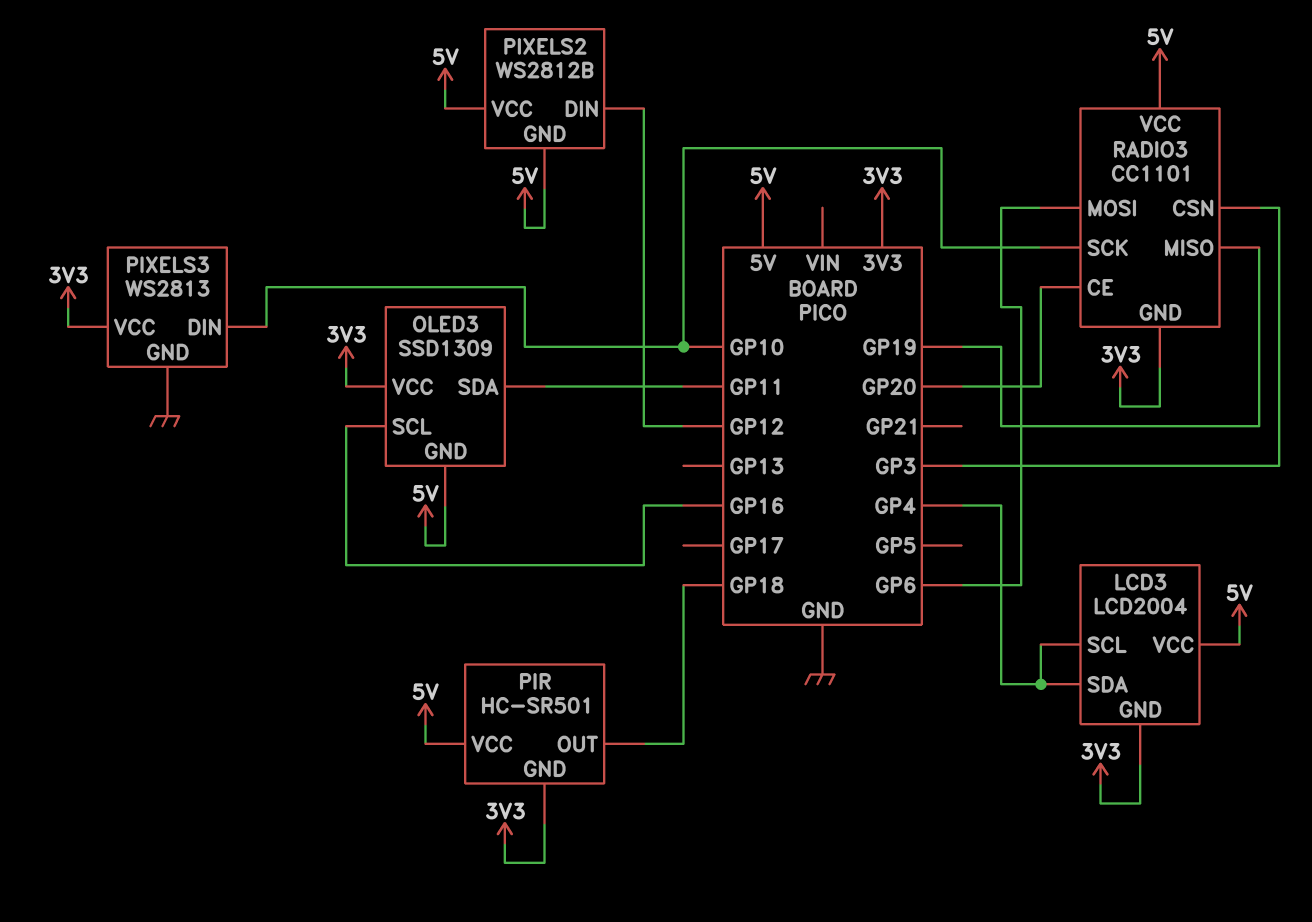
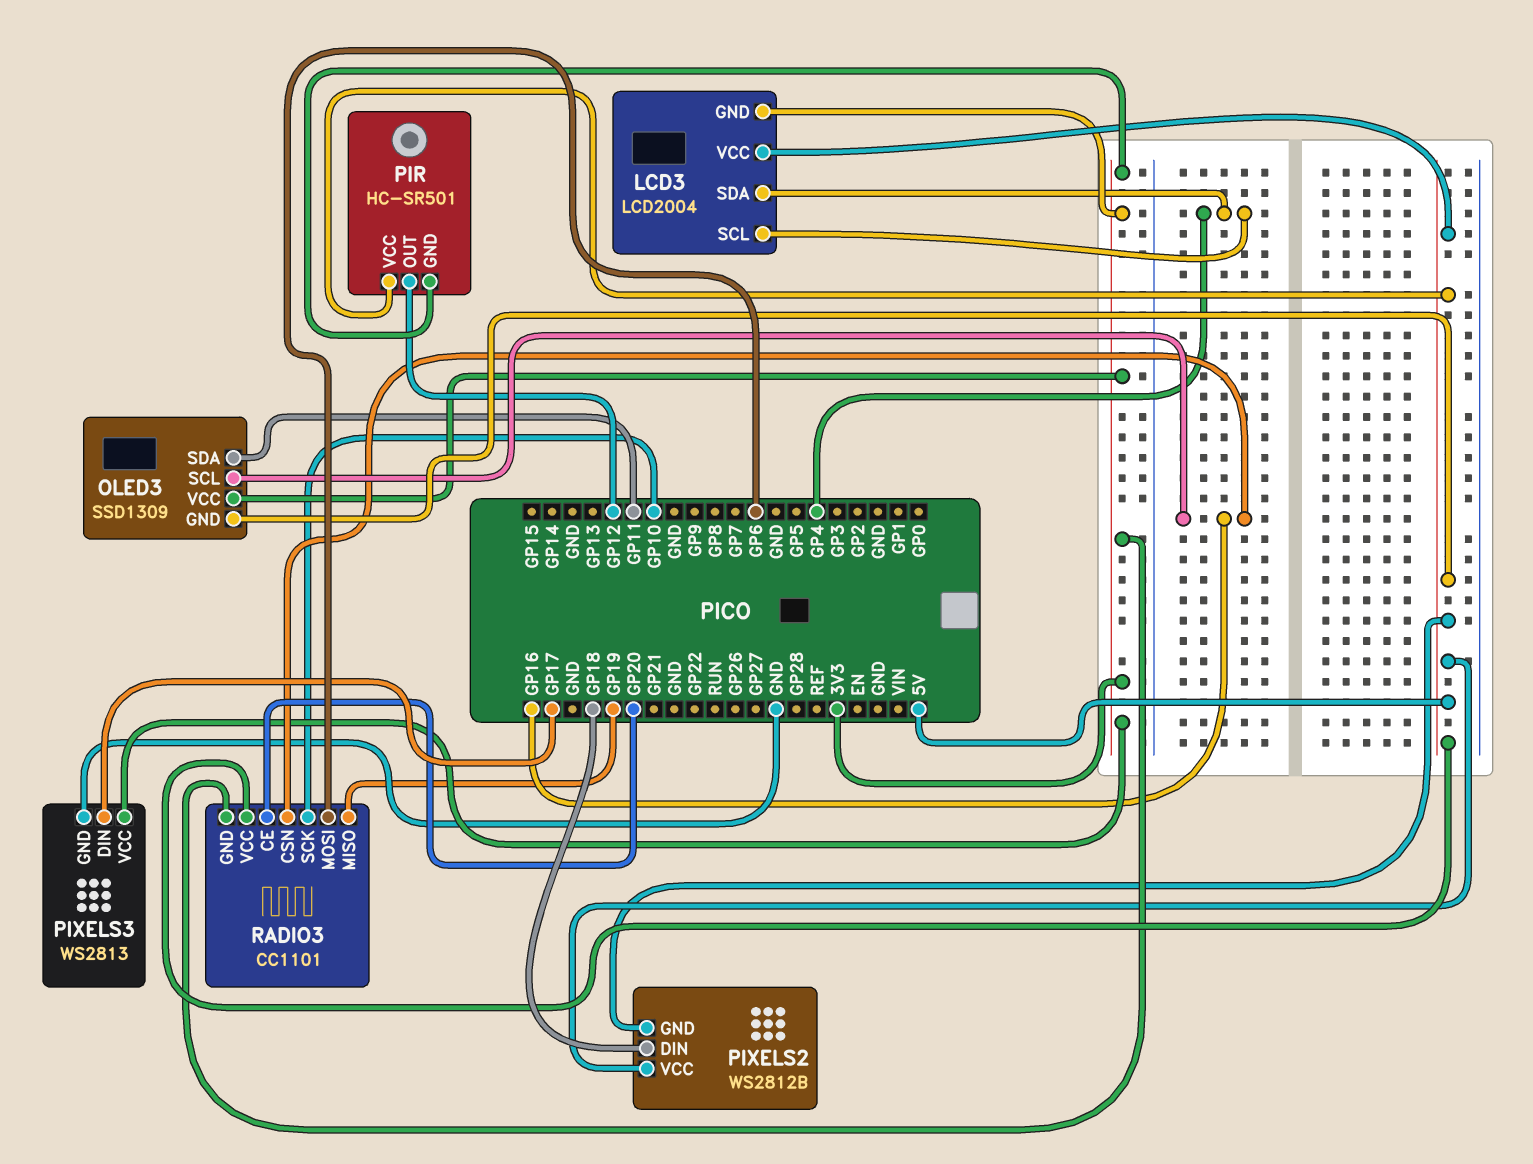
PIR pin OUT: GP18 -> GP12
PIXELS2 pin DIN: GP12 -> GP18
PIXELS3 pin DIN: GP10 -> GP17
RADIO3 pin CSN: GP3 -> GP16

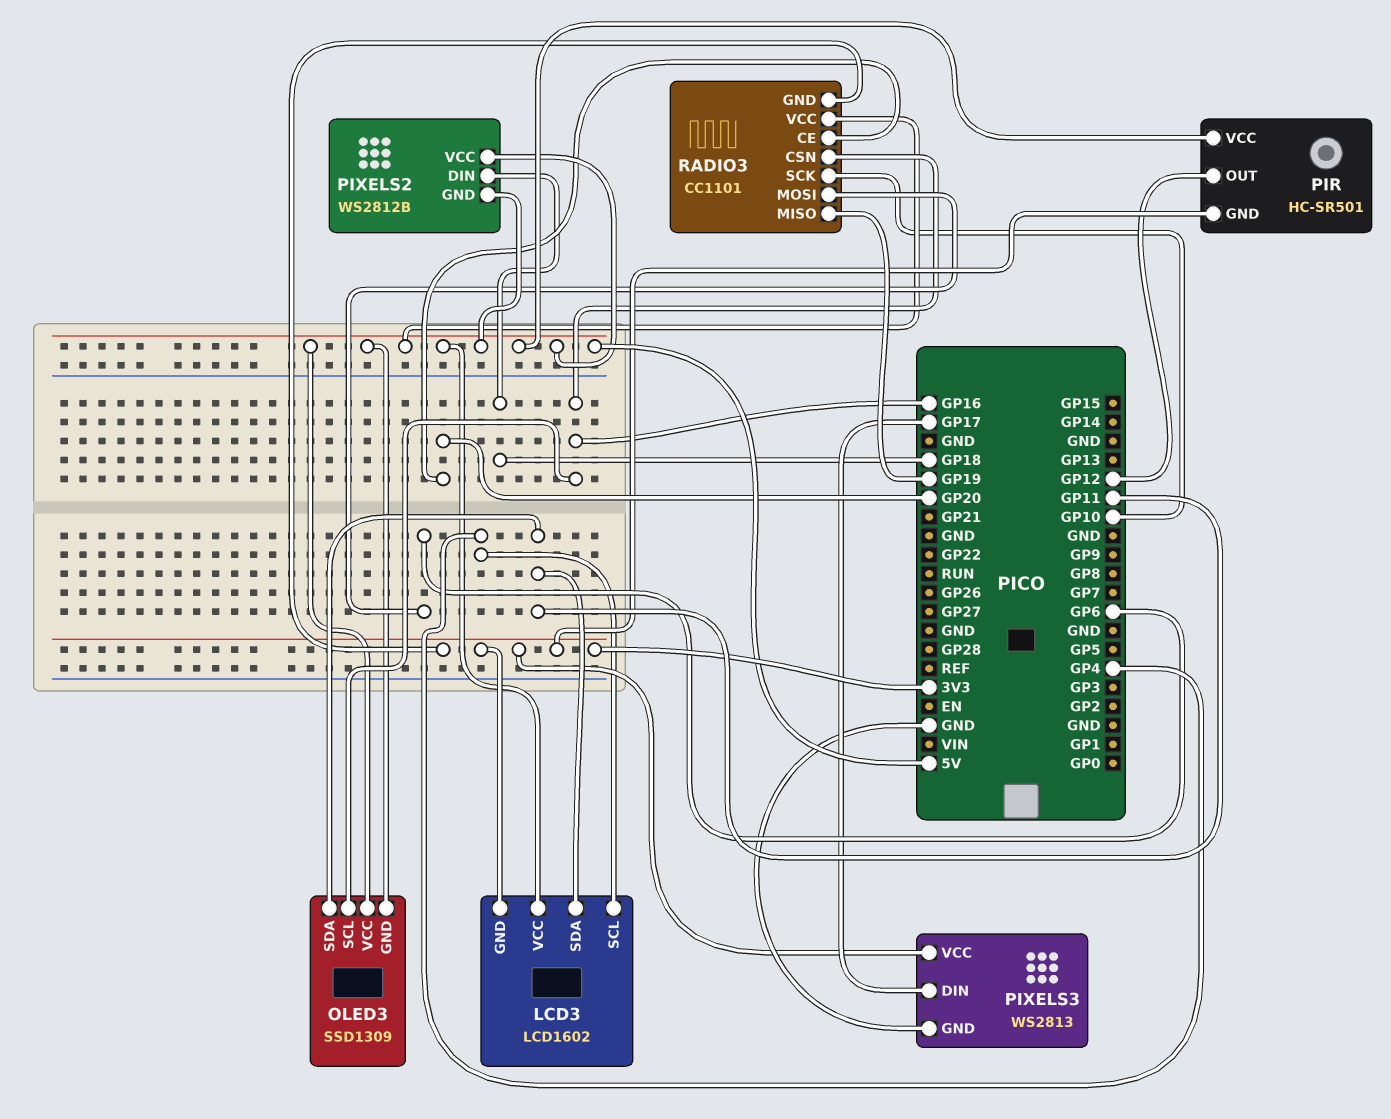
LCD3: LCD2004 -> LCD1602
LCD3 pin SDA: GP4 -> GP11
OLED3 pin VCC: 3V3 -> 5V

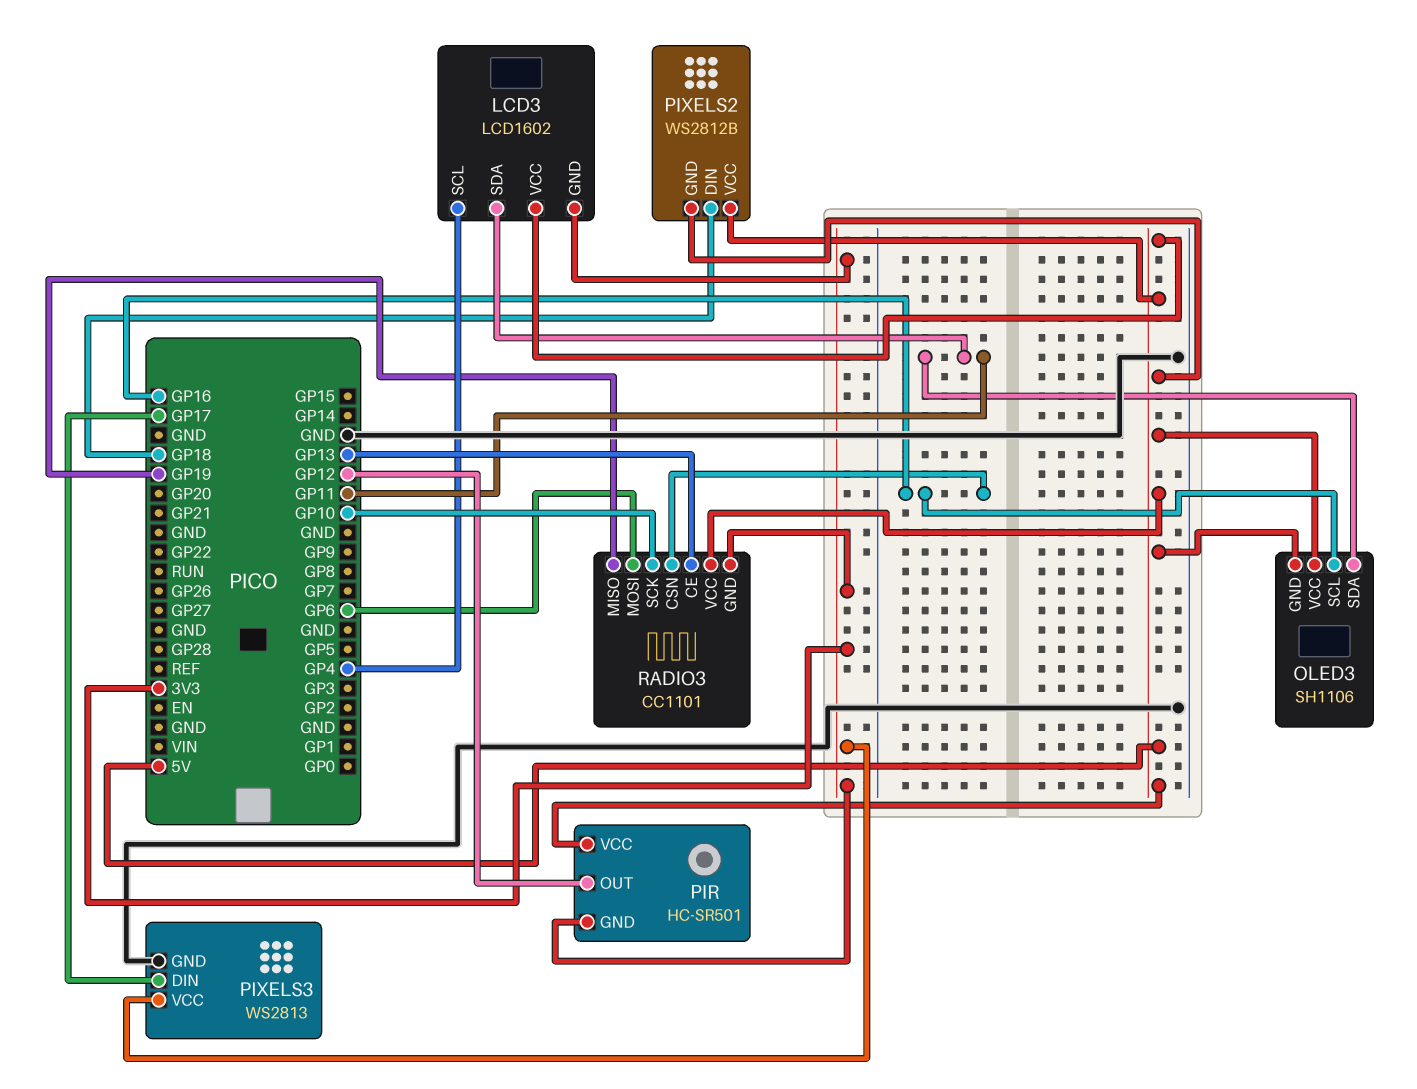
OLED3: SSD1309 -> SH1106
RADIO3 pin CE: GP20 -> GP13

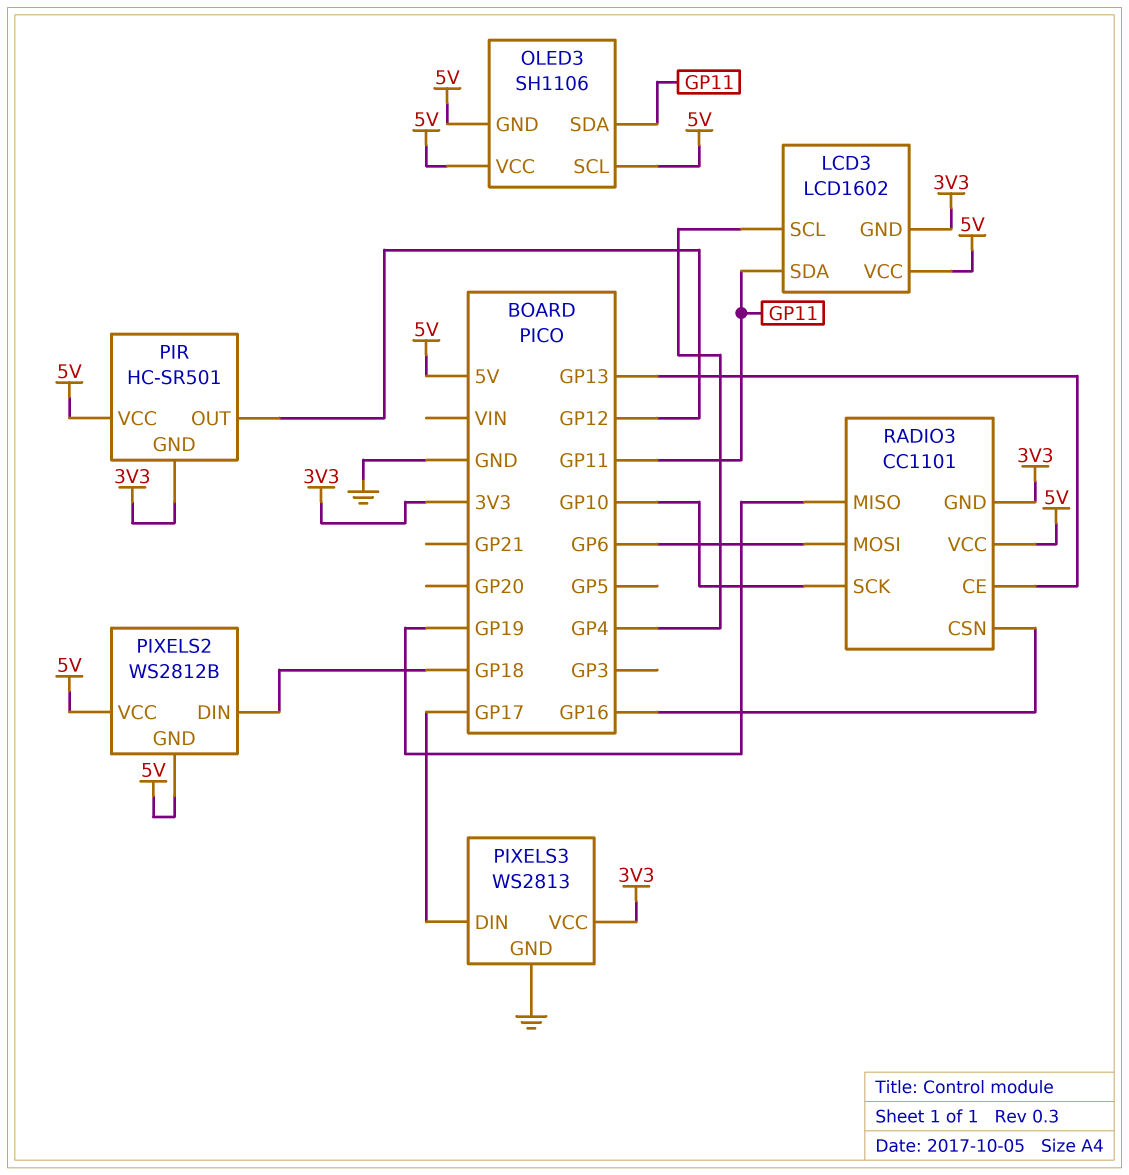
OLED3 pin SCL: GP16 -> 5V

